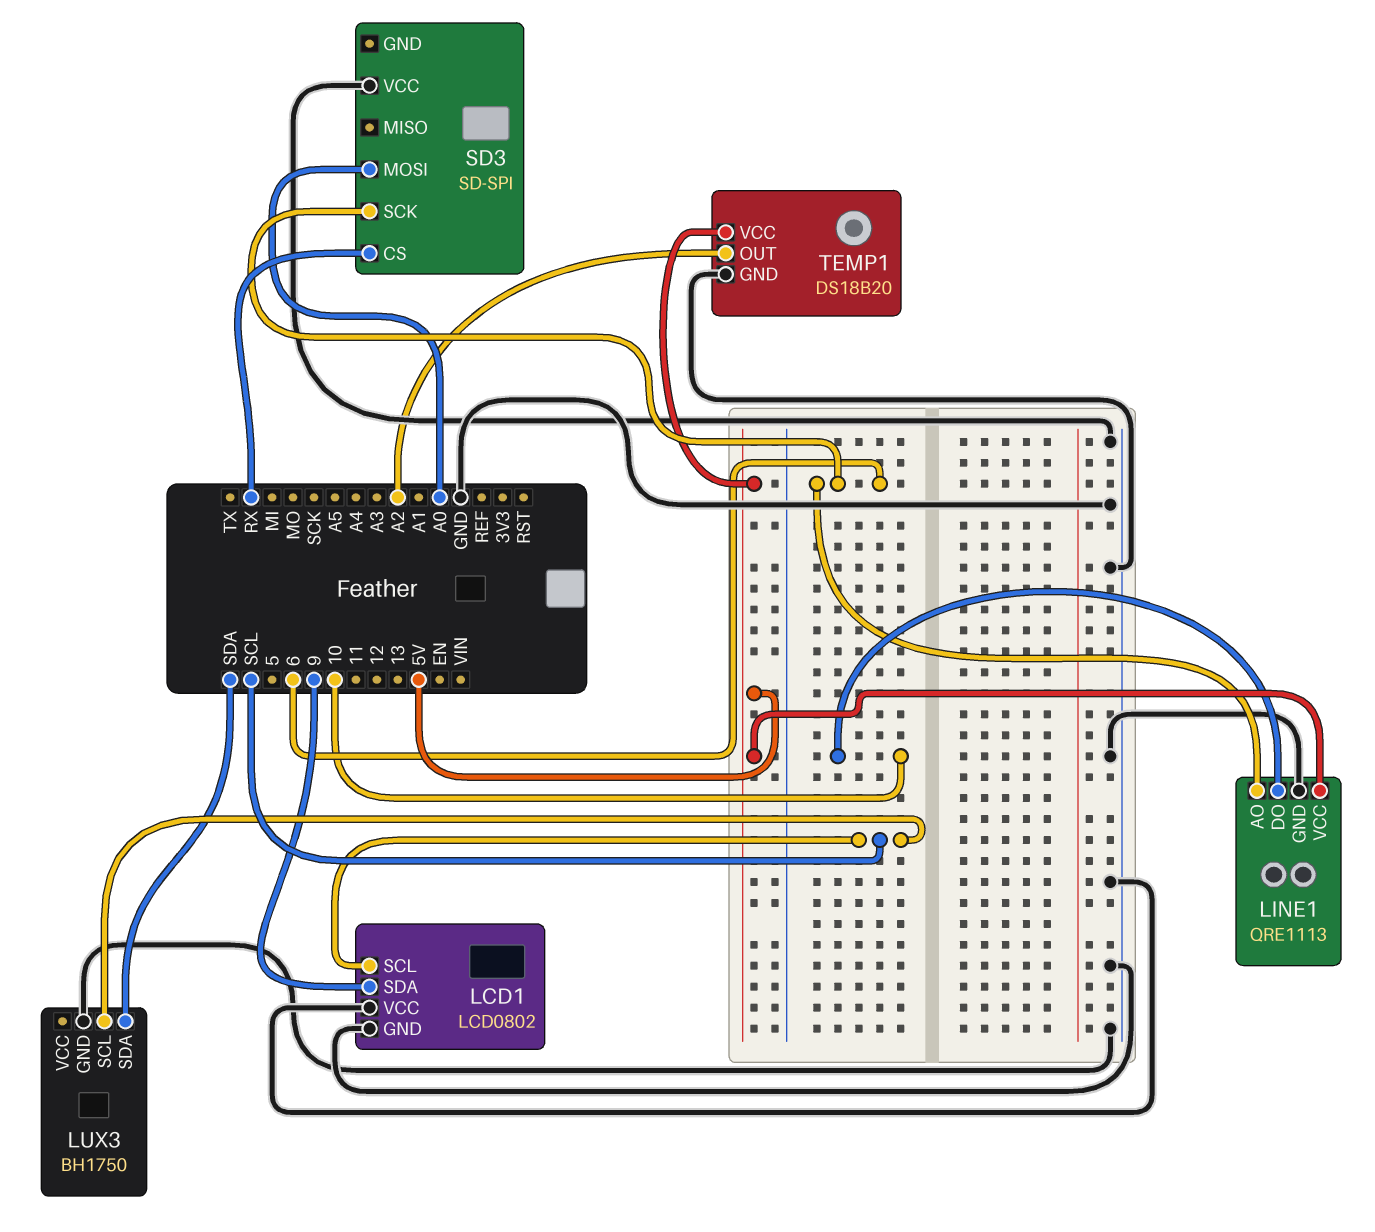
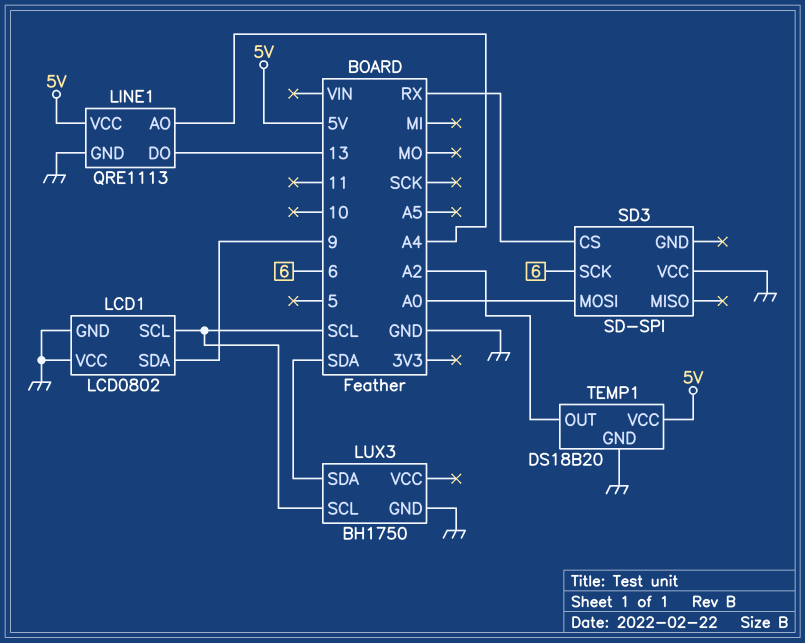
LINE1 pin AO: 6 -> A4
LINE1 pin DO: 10 -> 13

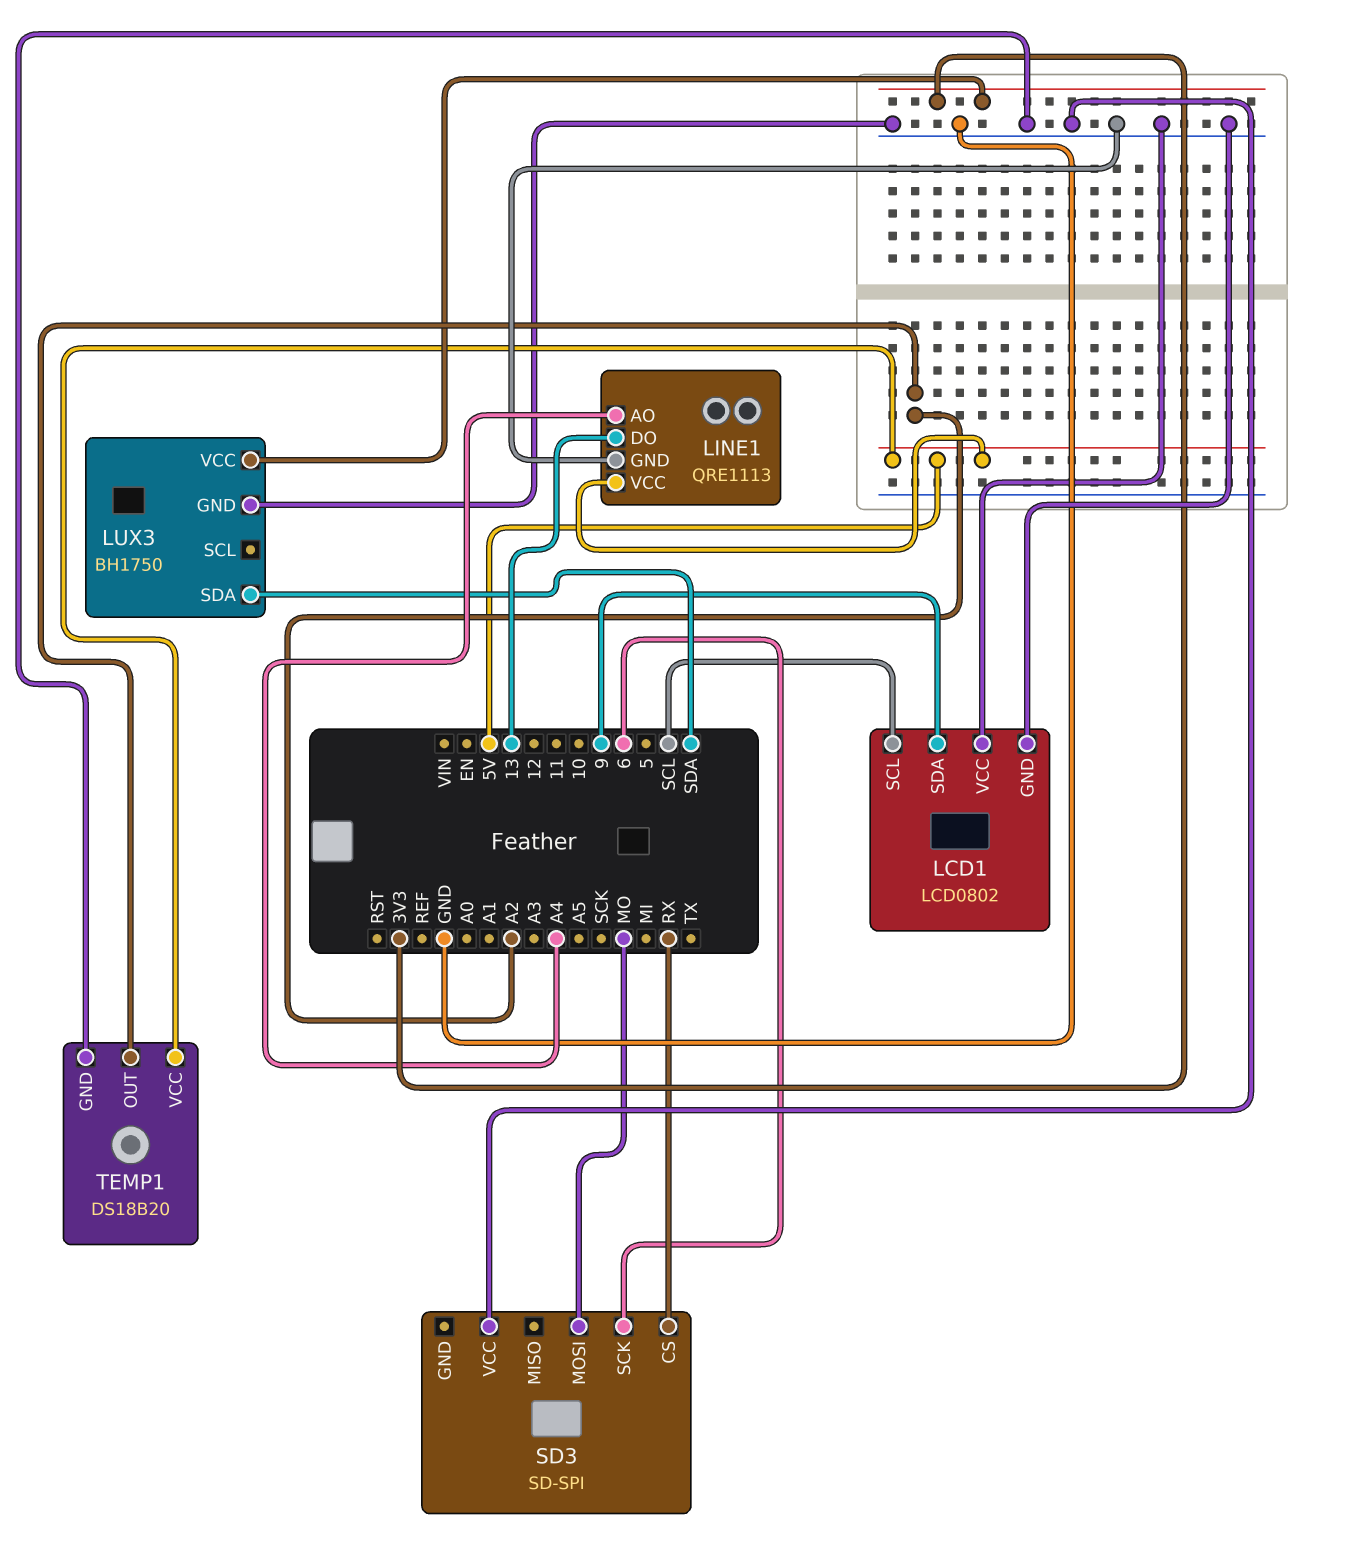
LUX3 pin SCL: SCL -> none
LUX3 pin VCC: none -> 3V3
SD3 pin MOSI: A0 -> MO

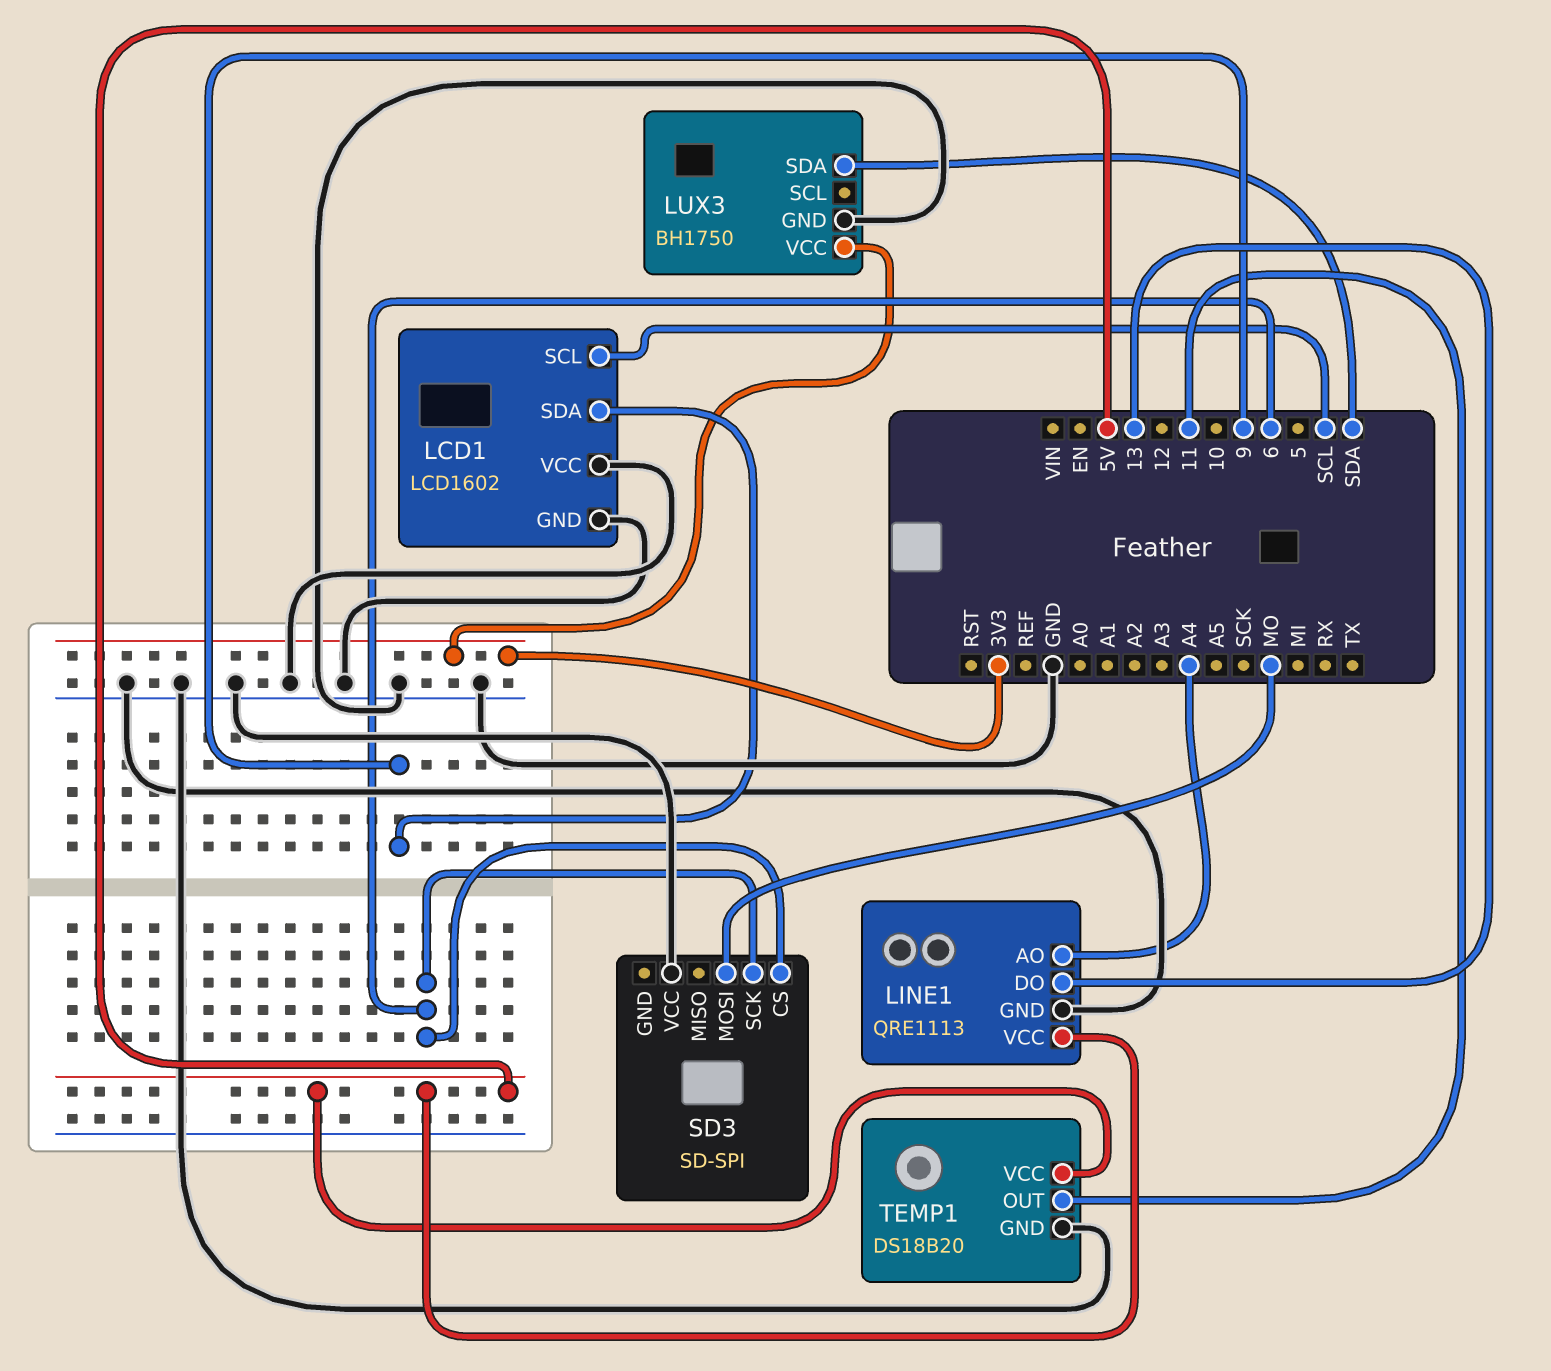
LCD1: LCD0802 -> LCD1602
SD3 pin CS: RX -> 6
TEMP1 pin OUT: A2 -> 11

